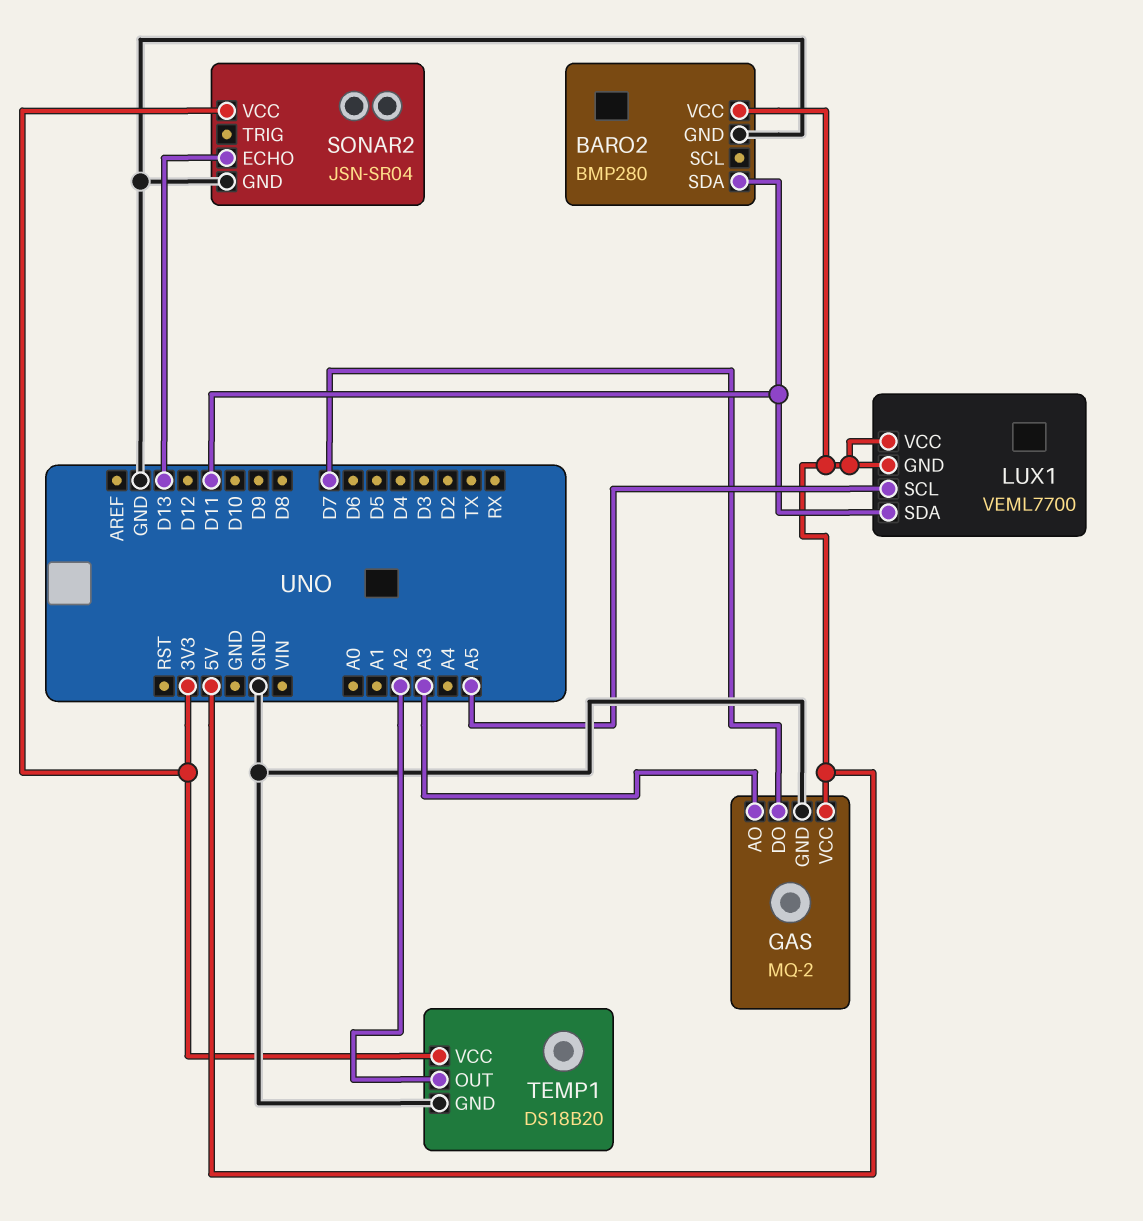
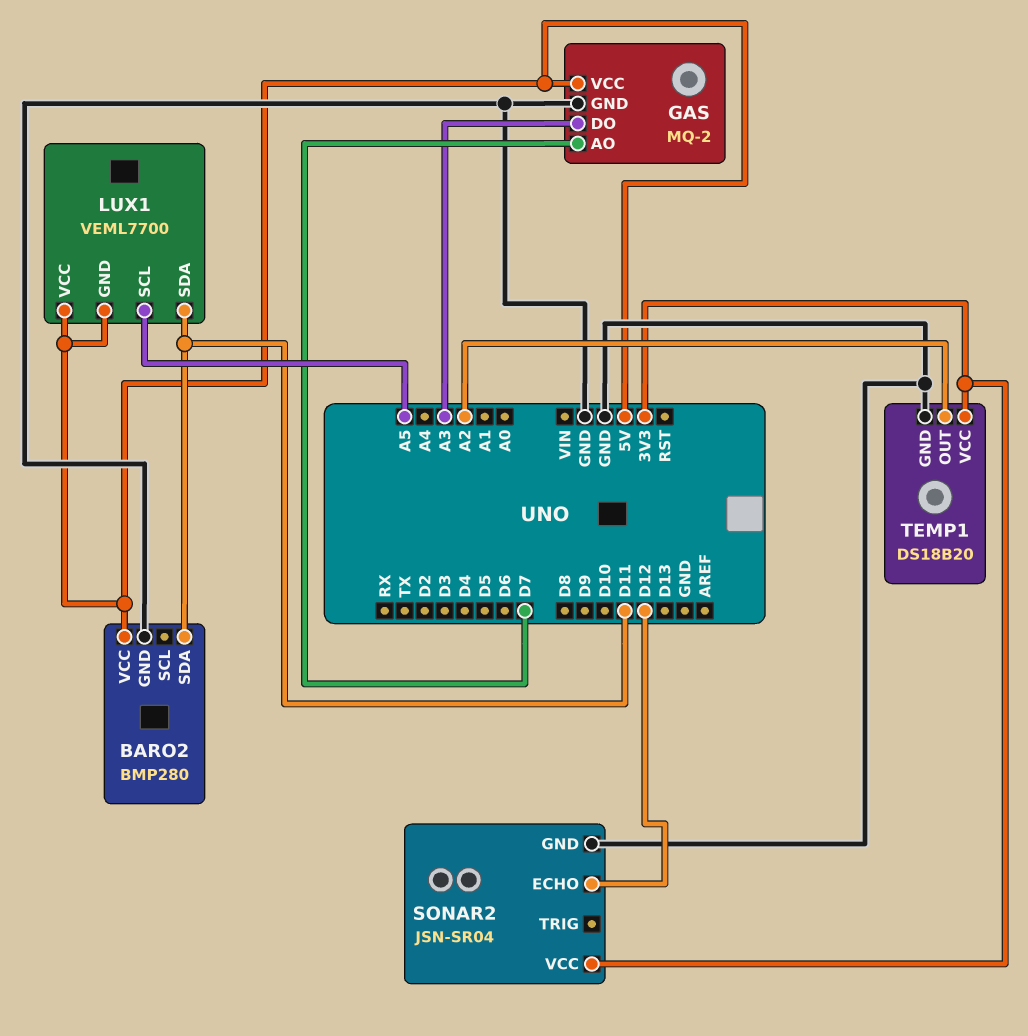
GAS pin AO: A3 -> D7
GAS pin DO: D7 -> A3
SONAR2 pin ECHO: D13 -> D12

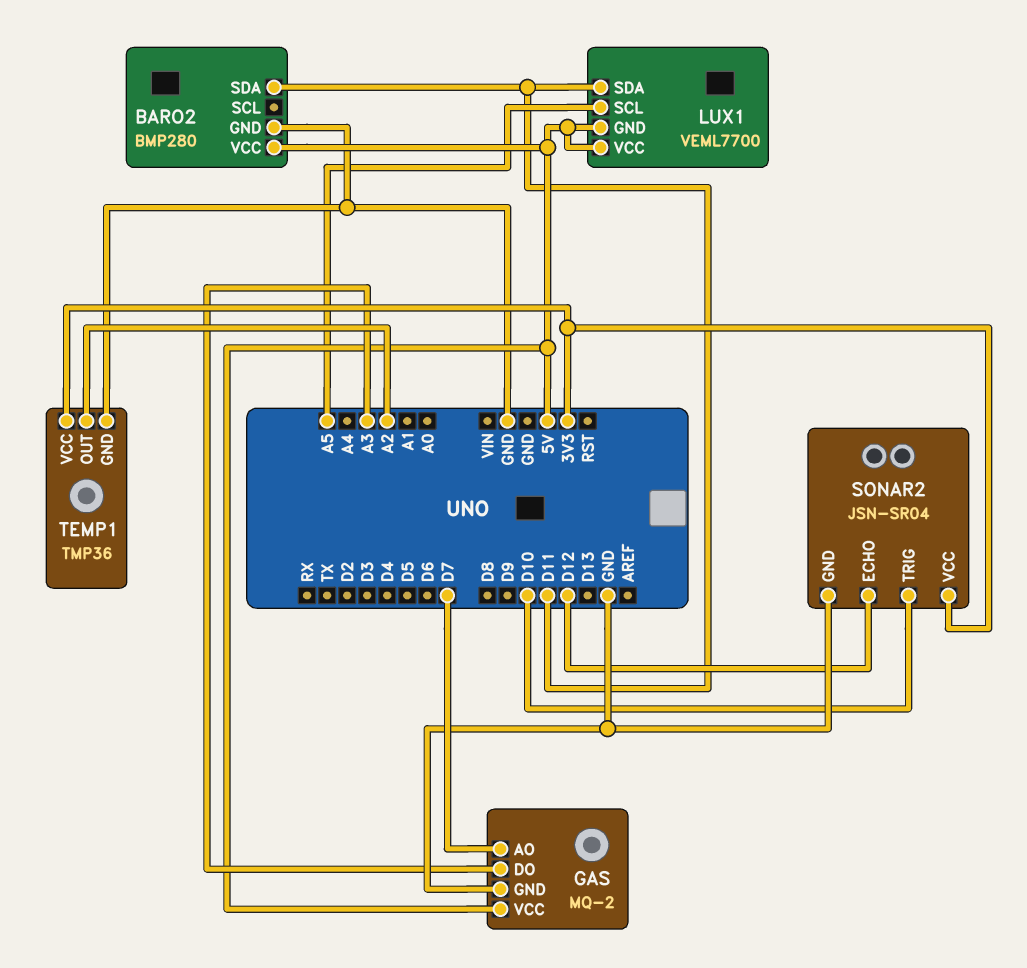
SONAR2 pin TRIG: none -> D10
TEMP1: DS18B20 -> TMP36

